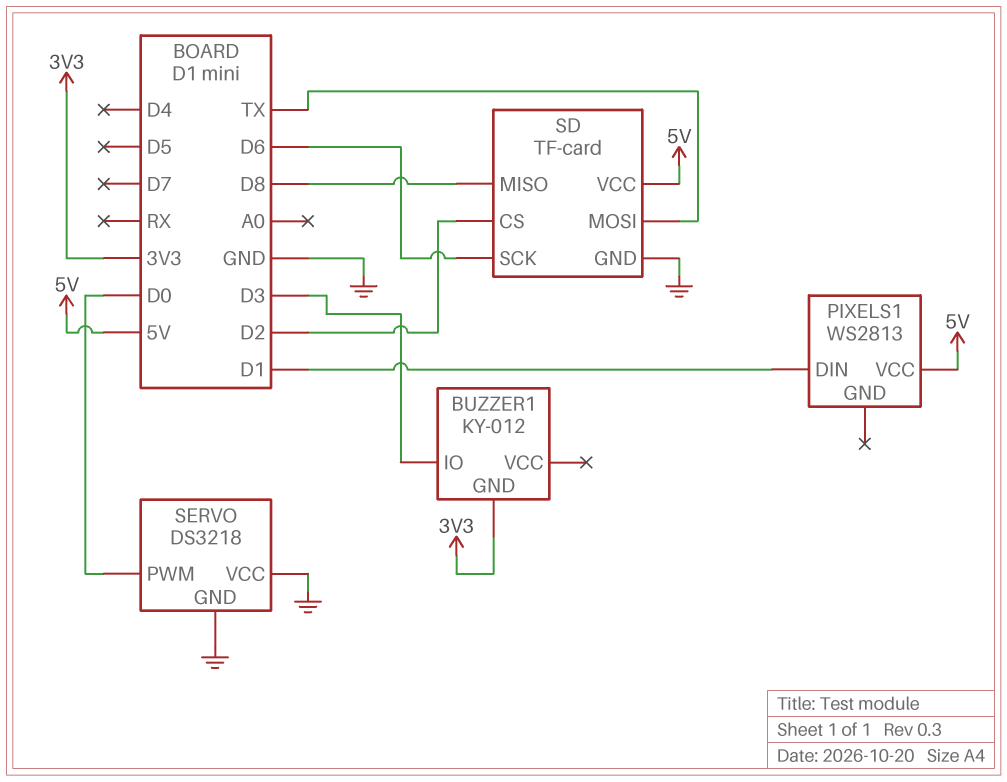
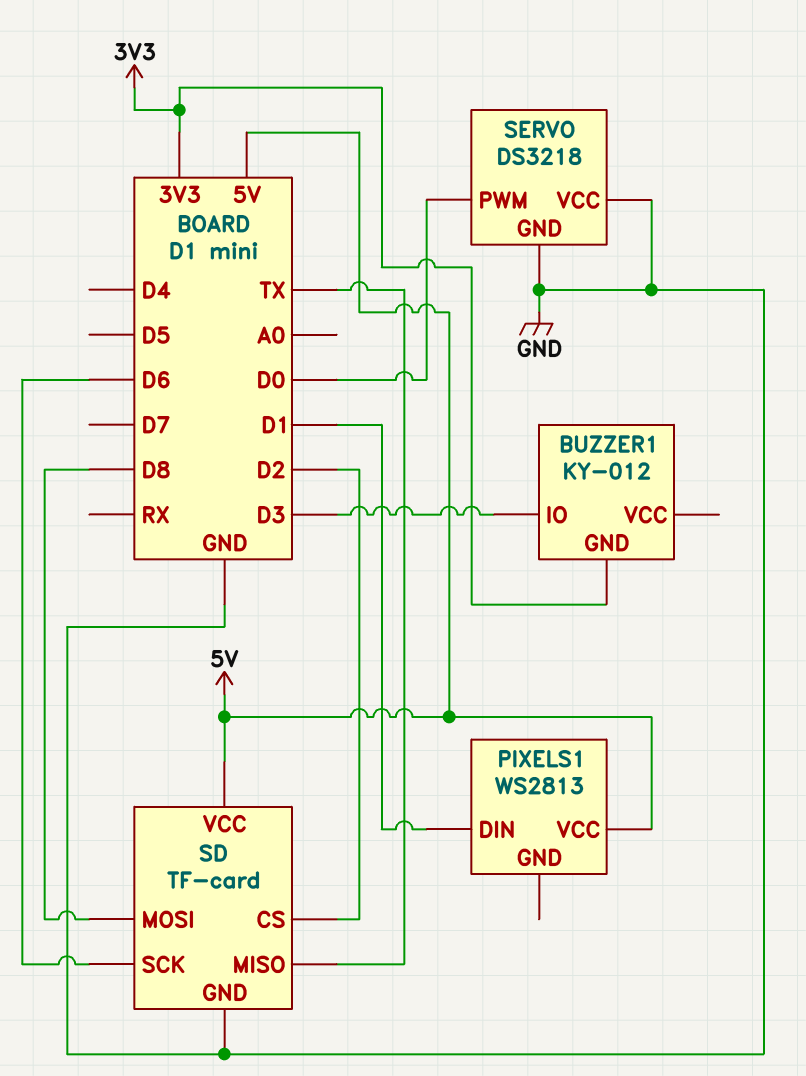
SD pin MISO: D8 -> TX
SD pin MOSI: TX -> D8

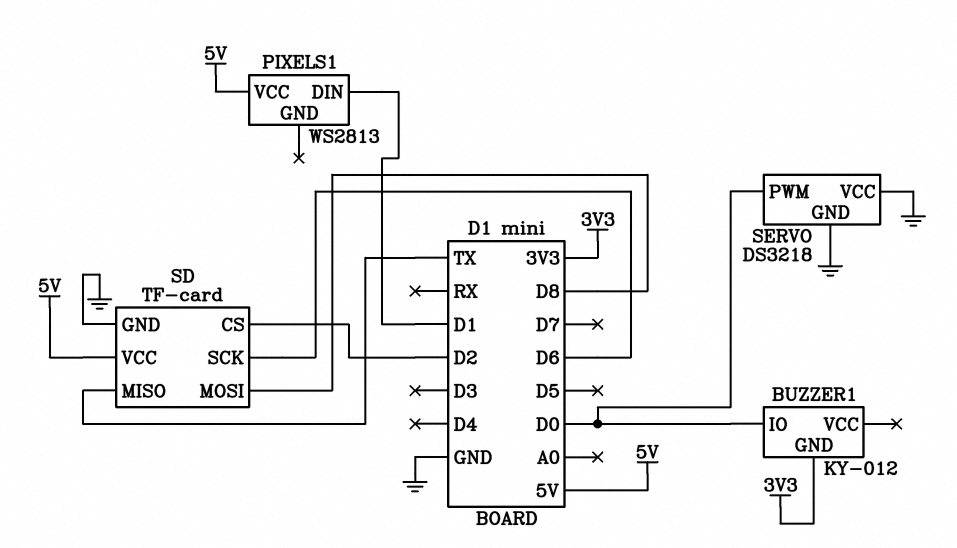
BUZZER1 pin IO: D3 -> D0

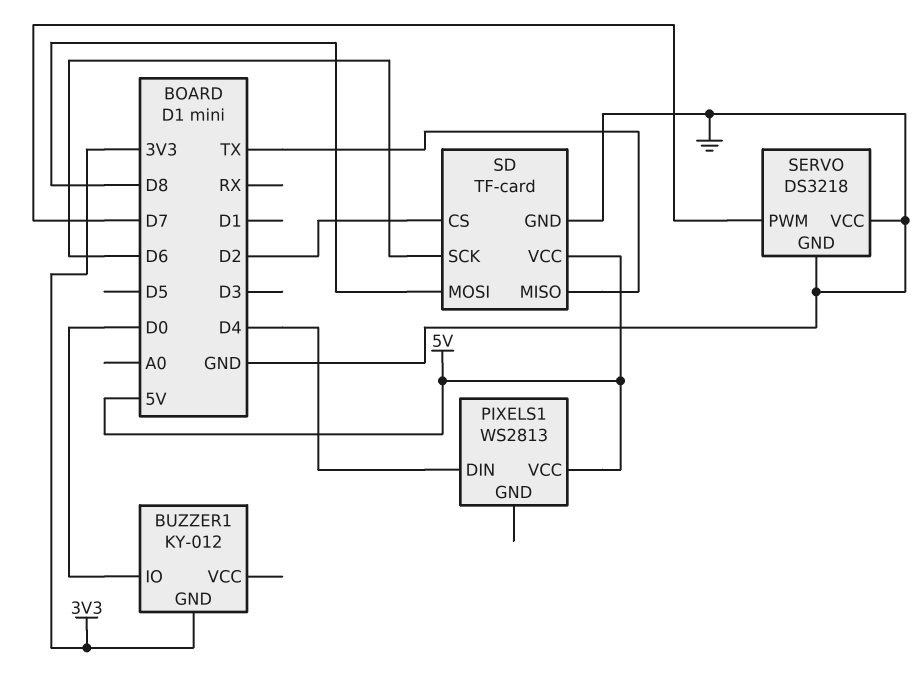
PIXELS1 pin DIN: D1 -> D4
SERVO pin PWM: D0 -> D7

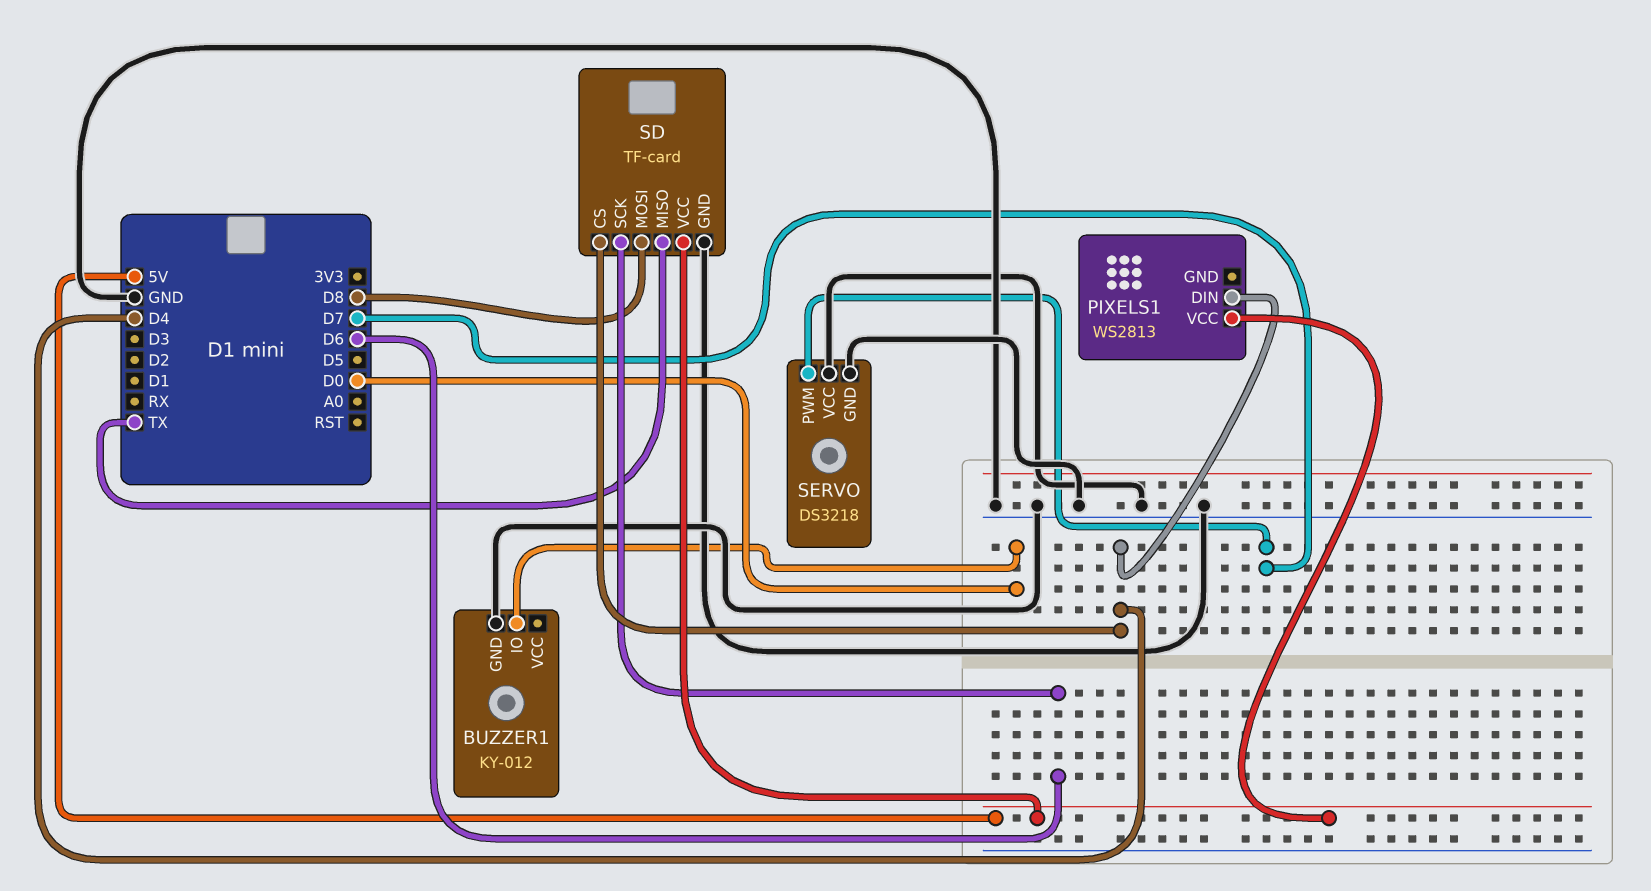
BUZZER1 pin GND: 3V3 -> GND
SD pin CS: D2 -> D4

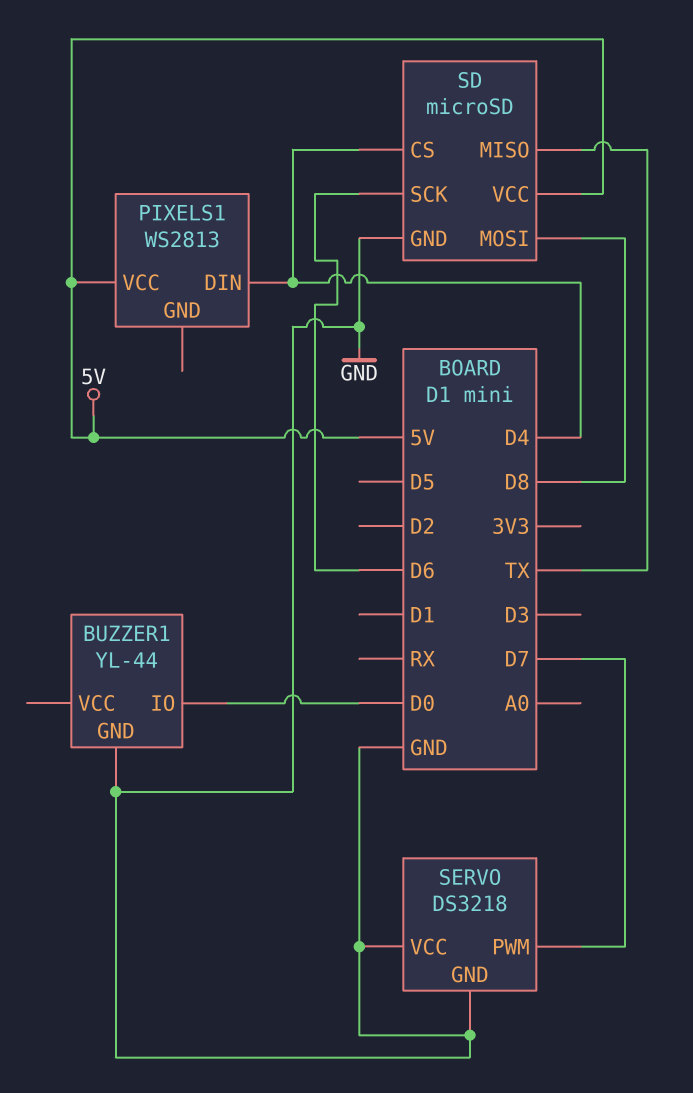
BUZZER1: KY-012 -> YL-44
SD: TF-card -> microSD

